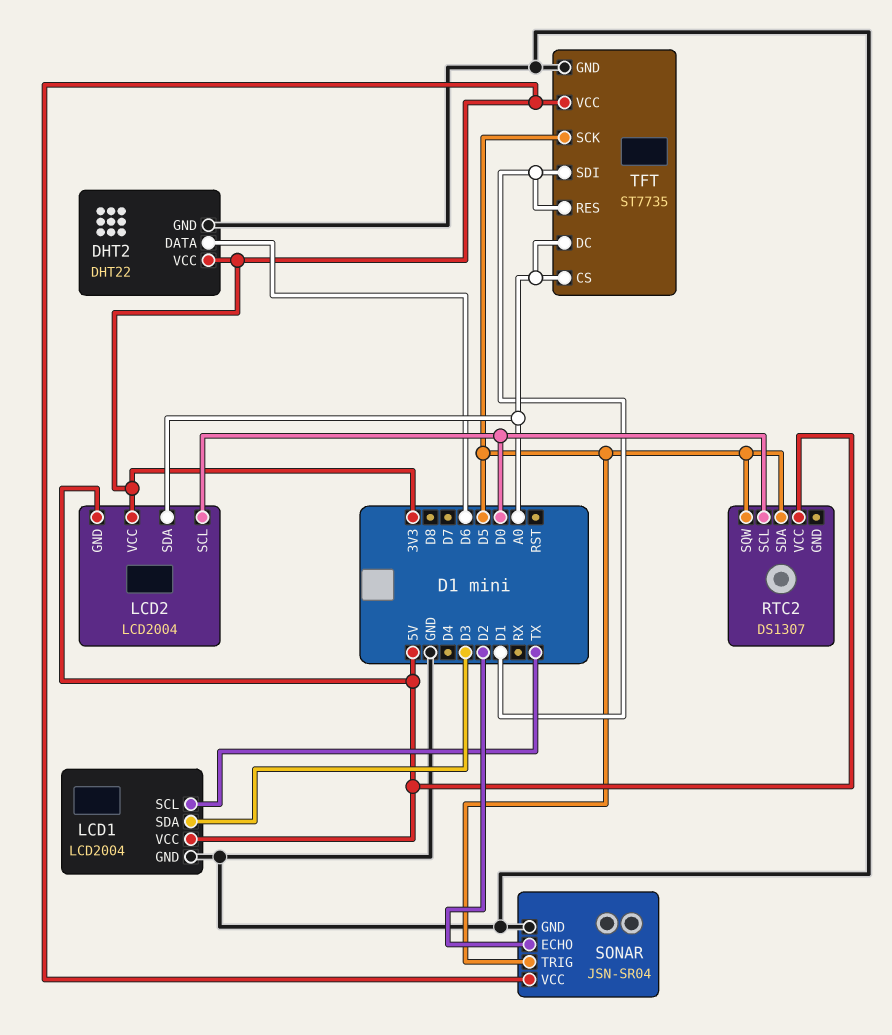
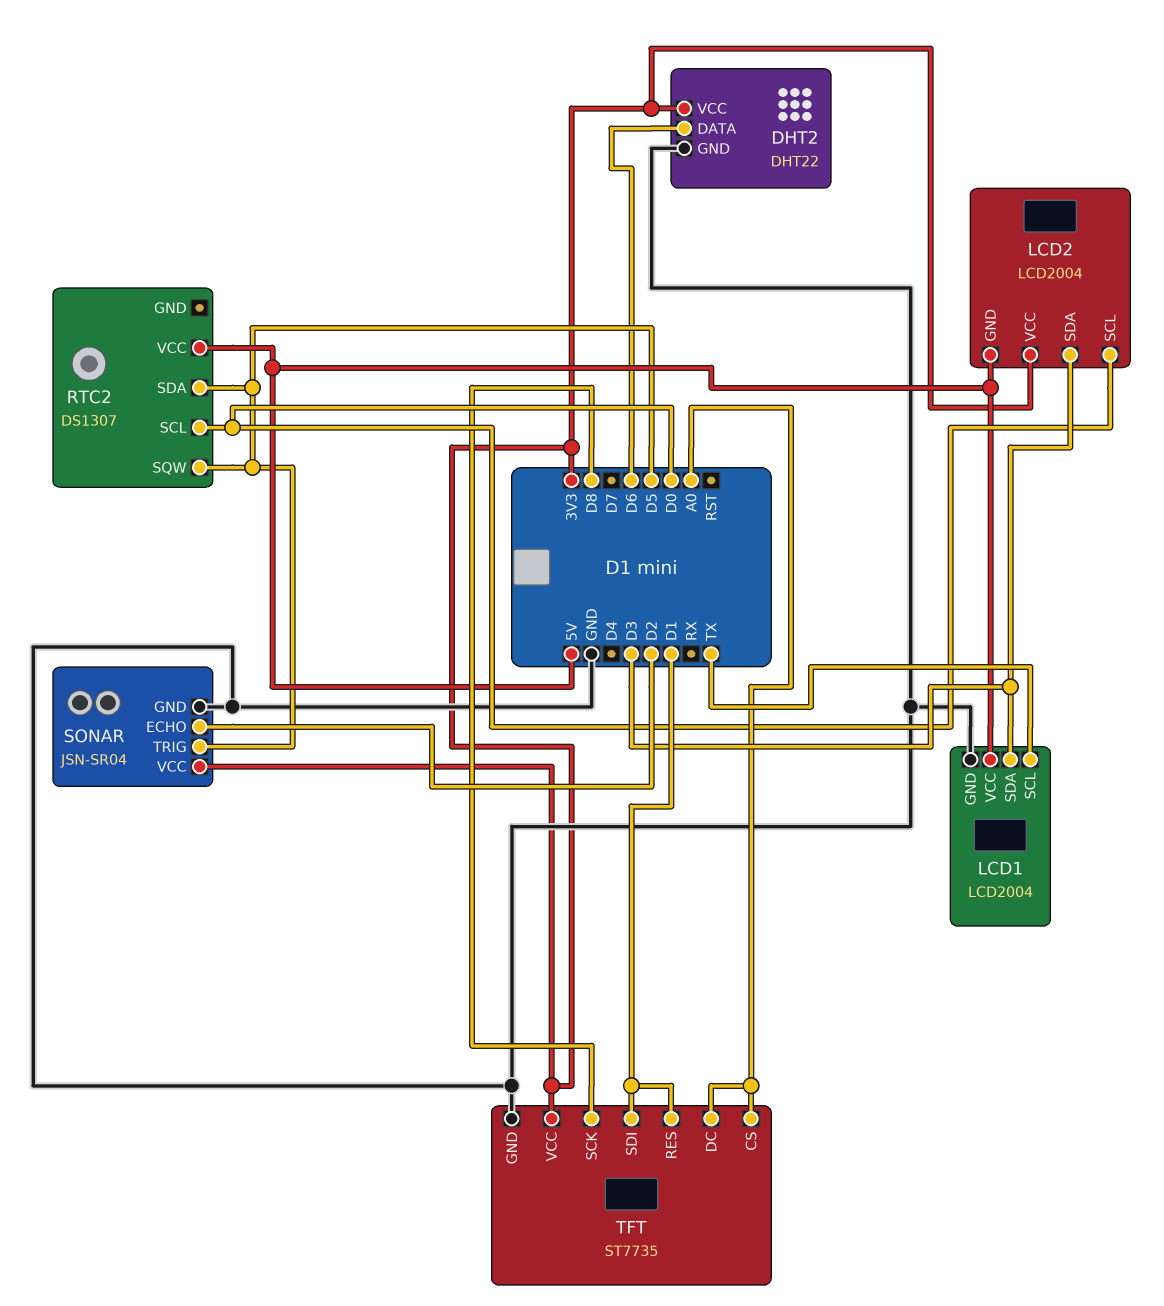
LCD2 pin SDA: A0 -> D3
TFT pin SCK: D5 -> D8

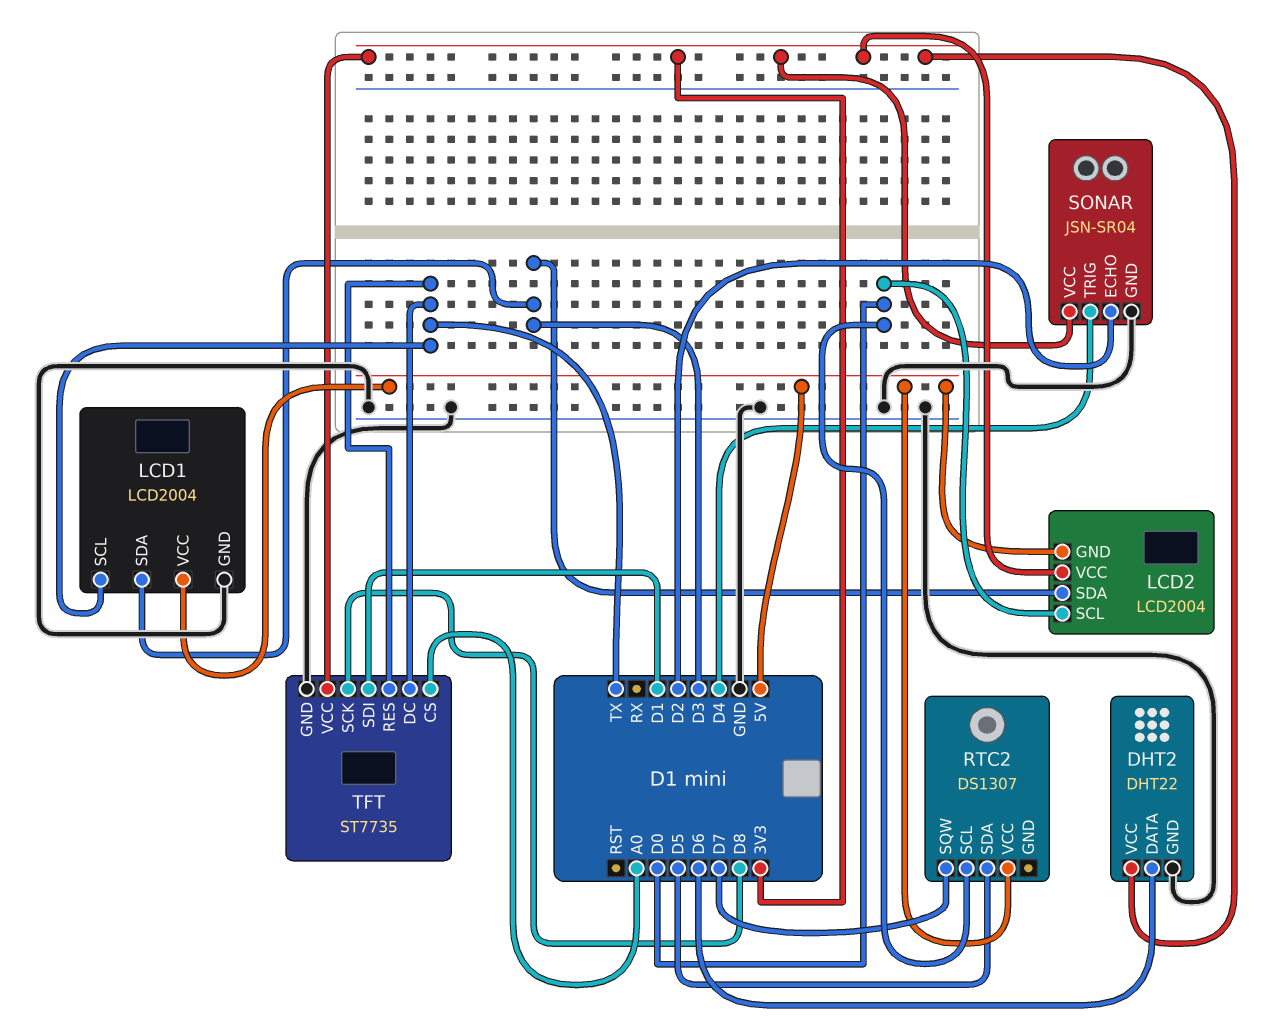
RTC2 pin SQW: D5 -> D7
SONAR pin TRIG: D5 -> D4
TFT pin DC: A0 -> TX
TFT pin RES: D1 -> TX

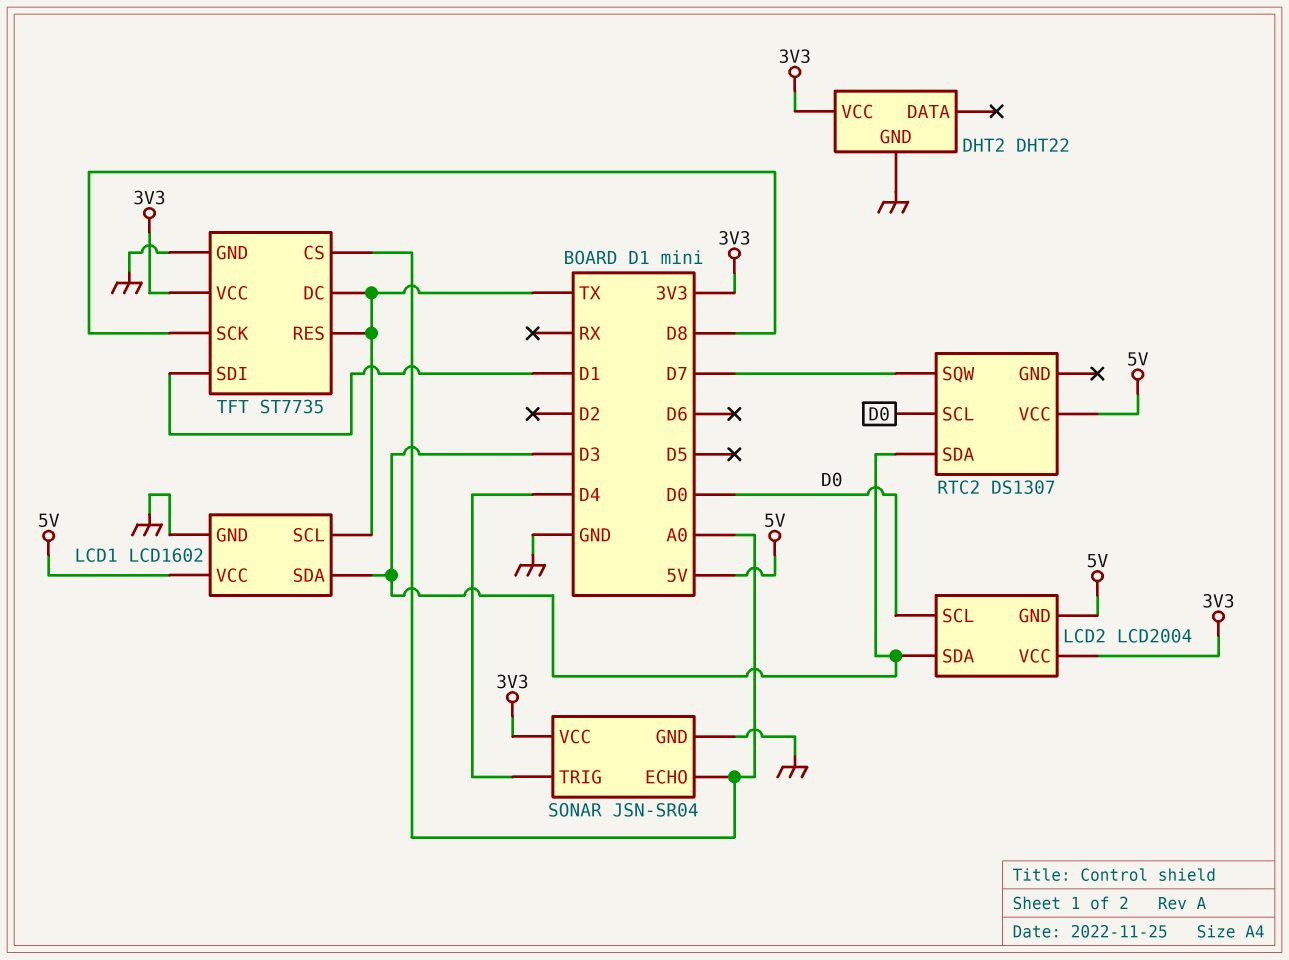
DHT2 pin DATA: D6 -> none
LCD1: LCD2004 -> LCD1602
RTC2 pin SDA: D5 -> D3
SONAR pin ECHO: D2 -> A0

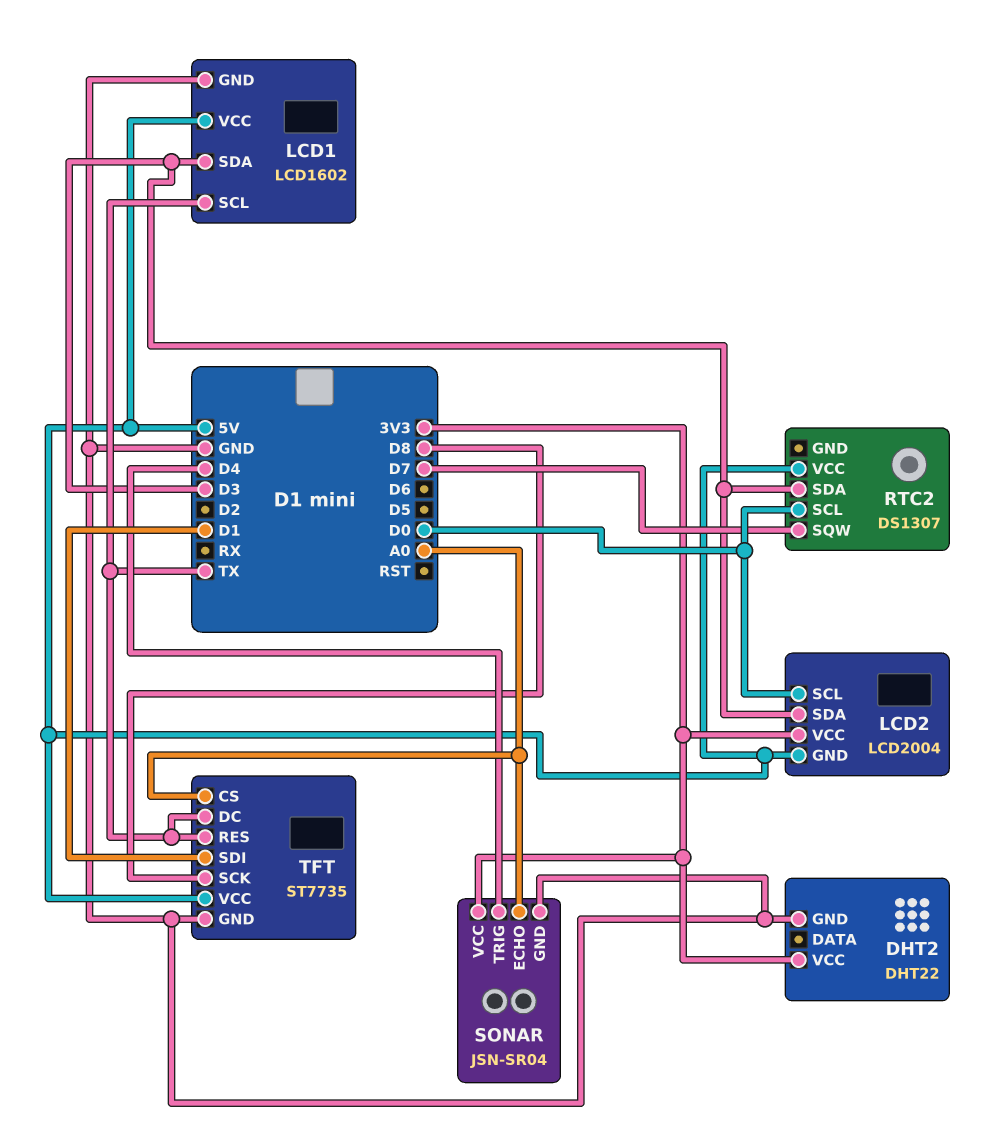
TFT pin VCC: 3V3 -> 5V

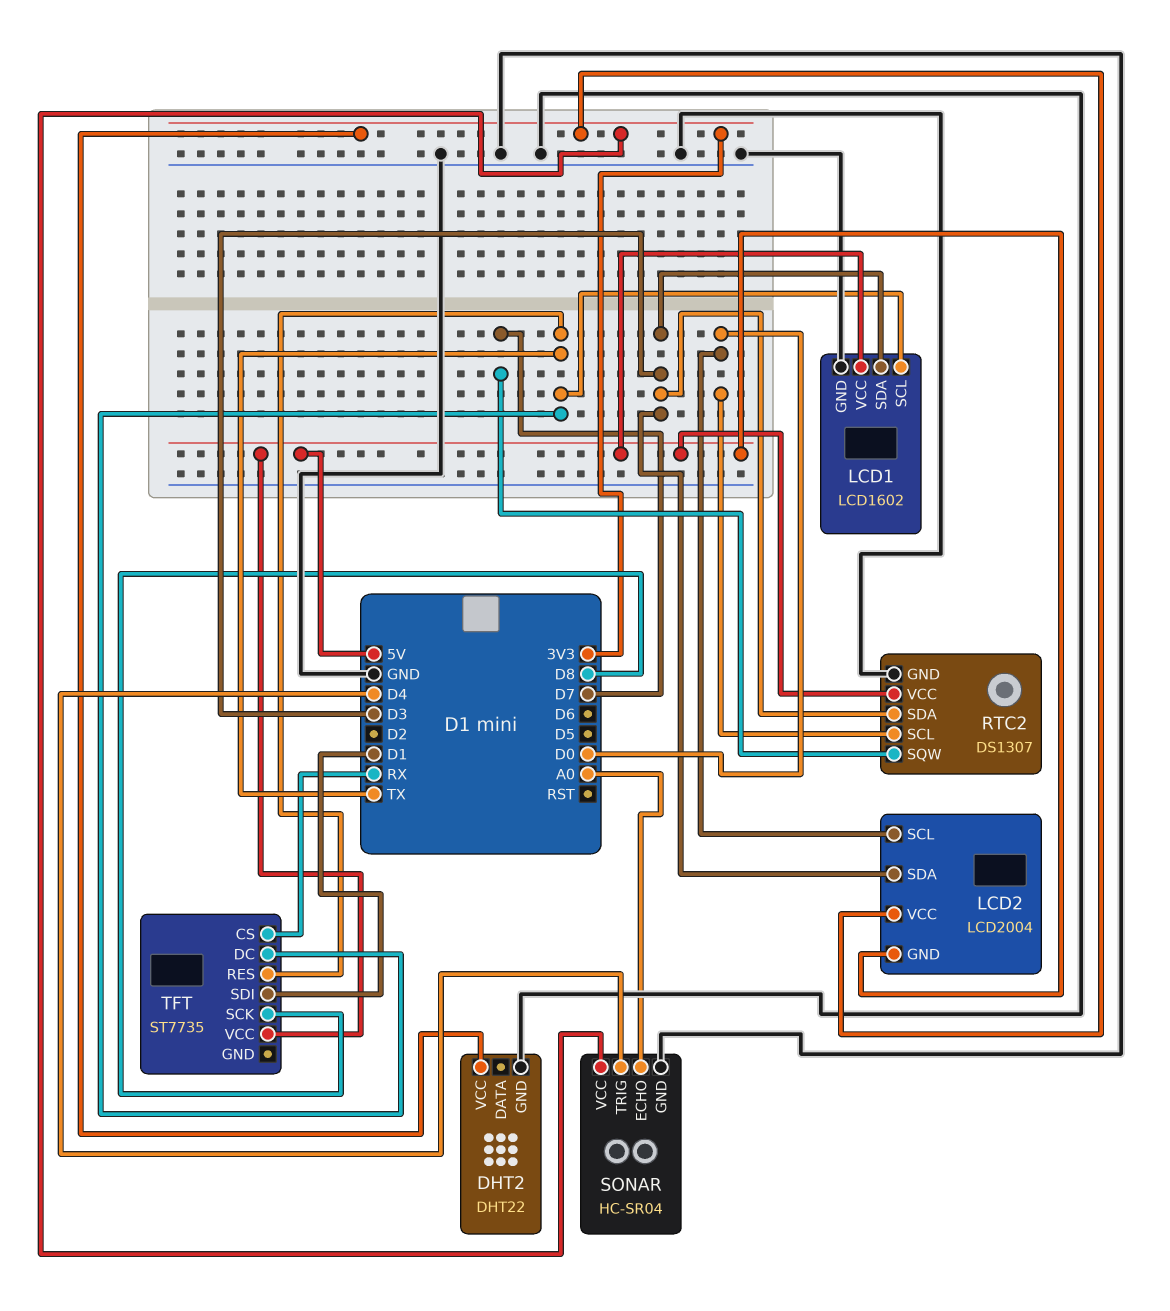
RTC2 pin GND: none -> GND
SONAR: JSN-SR04 -> HC-SR04
TFT pin CS: A0 -> RX
TFT pin GND: GND -> none

